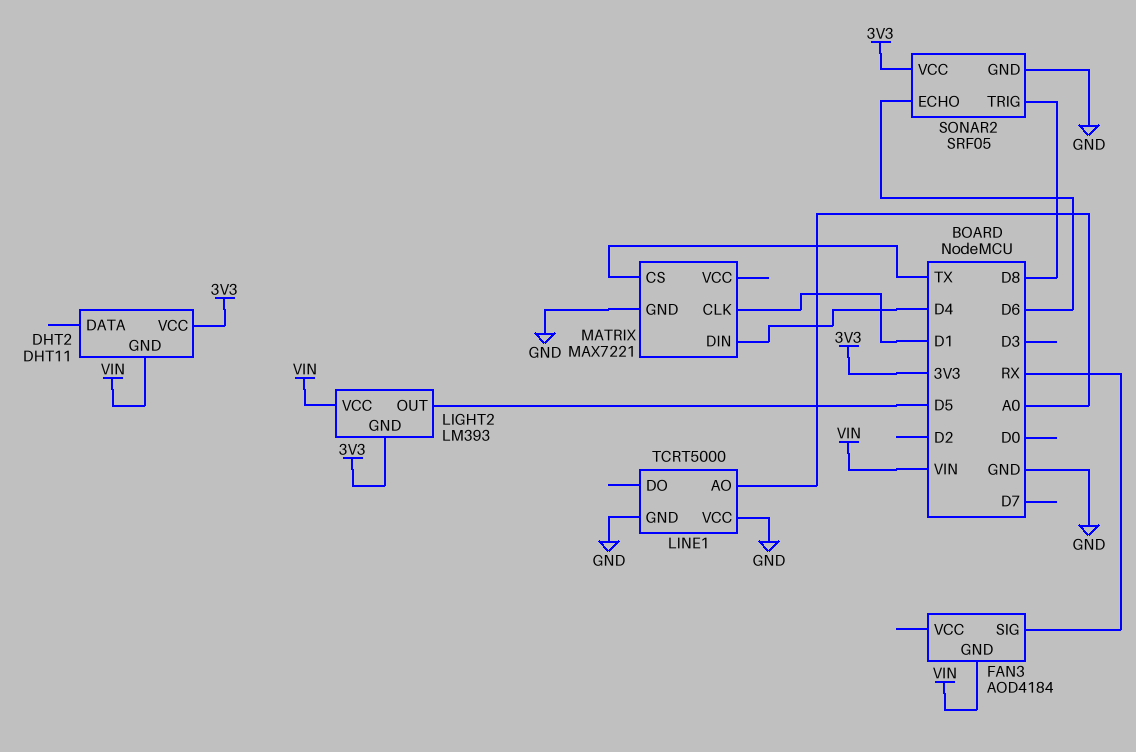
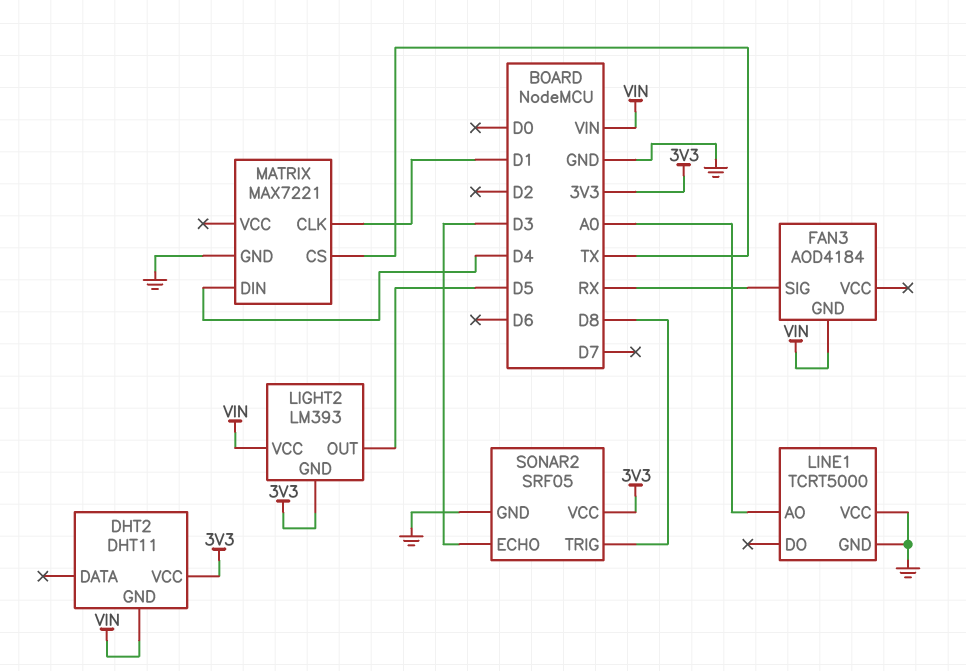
SONAR2 pin ECHO: D6 -> D3

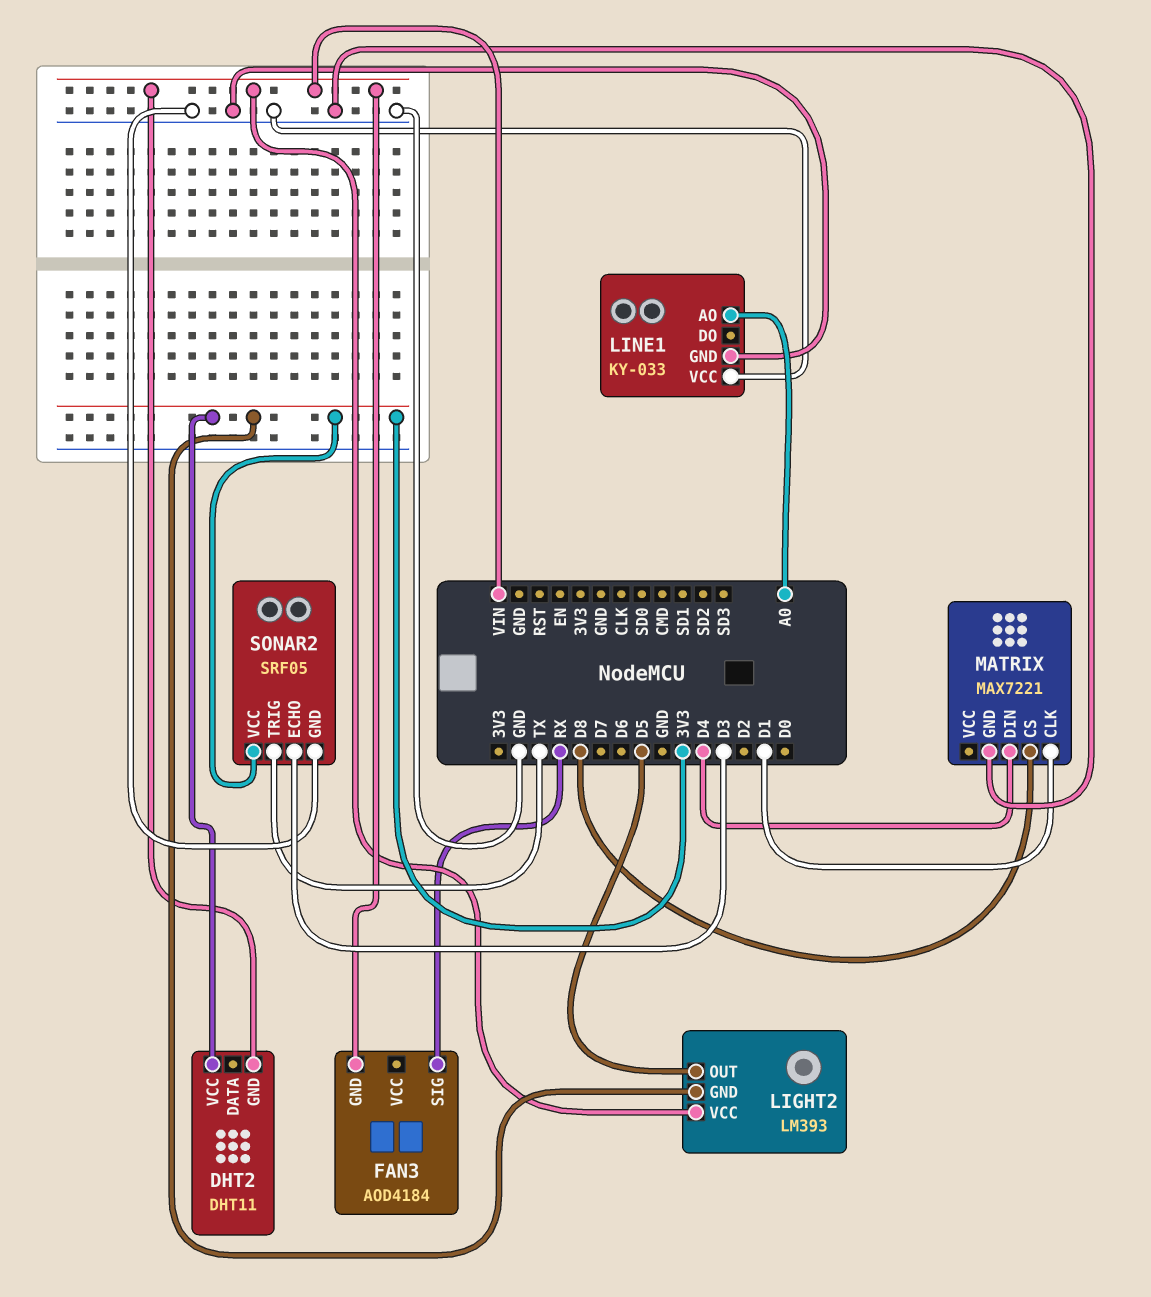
LINE1: TCRT5000 -> KY-033
MATRIX pin CS: TX -> D8
SONAR2 pin TRIG: D8 -> TX

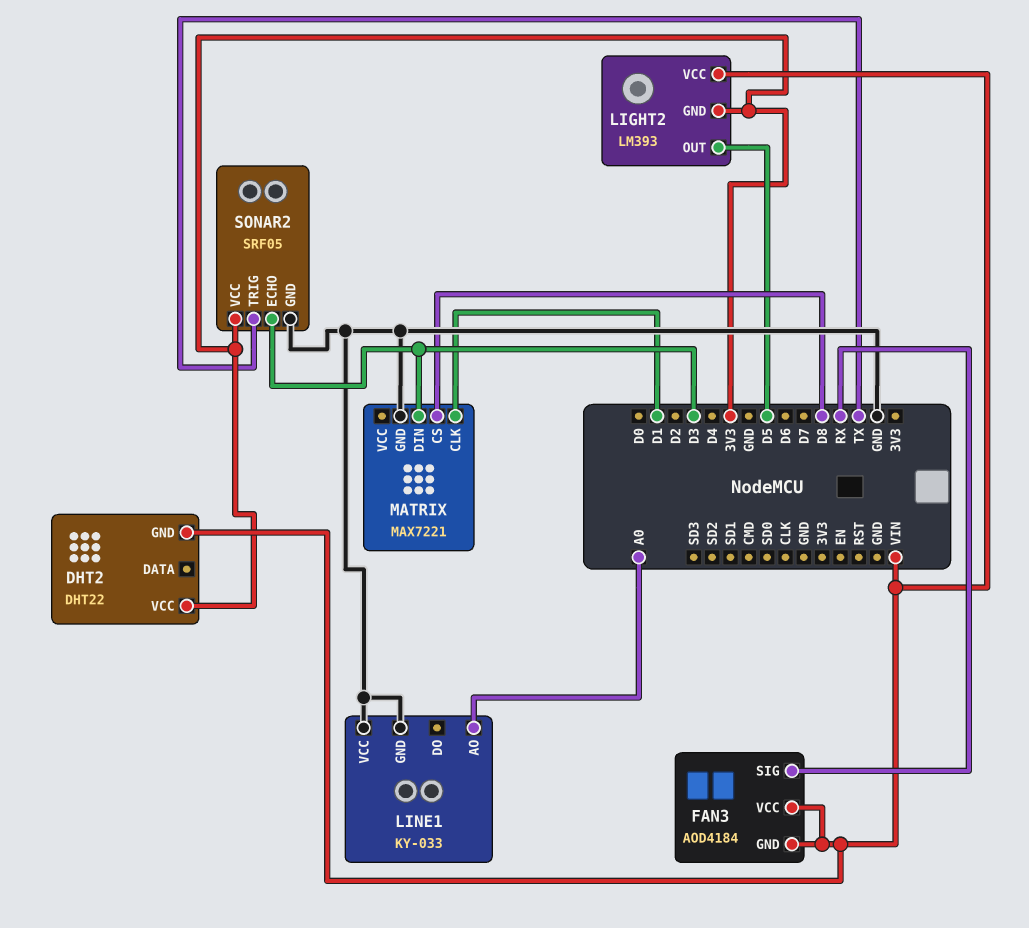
DHT2: DHT11 -> DHT22
FAN3 pin VCC: none -> VIN
MATRIX pin DIN: D4 -> D3

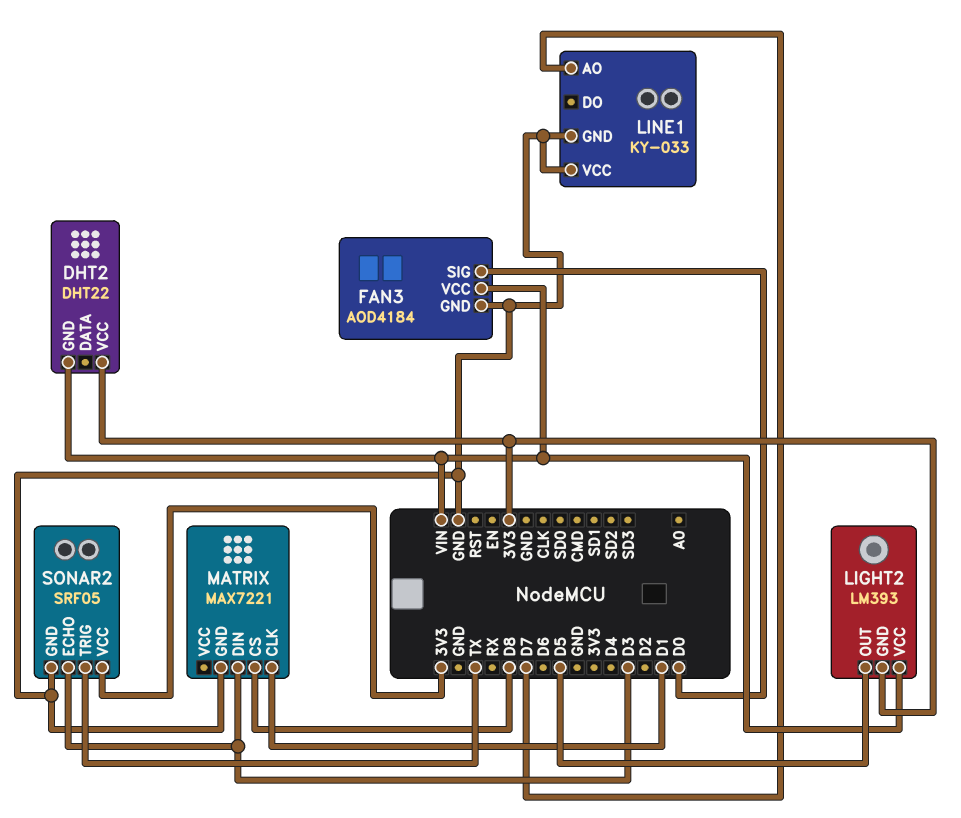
FAN3 pin GND: VIN -> GND
FAN3 pin SIG: RX -> D0
LINE1 pin AO: A0 -> D7

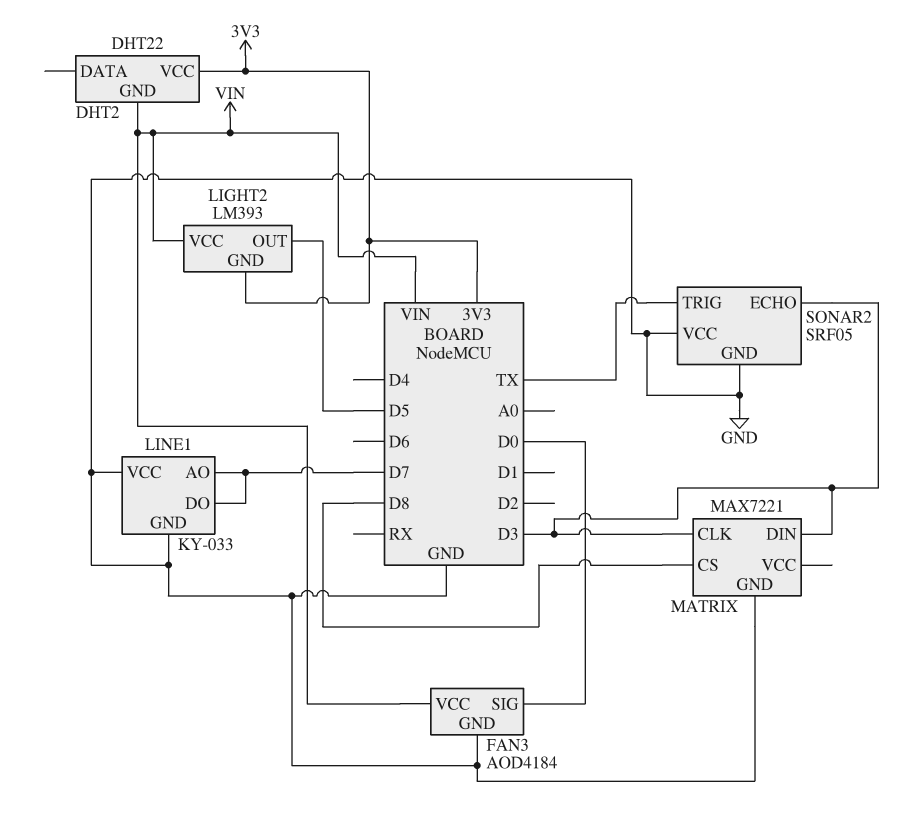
LINE1 pin DO: none -> D7
MATRIX pin CLK: D1 -> D3
SONAR2 pin VCC: 3V3 -> GND

